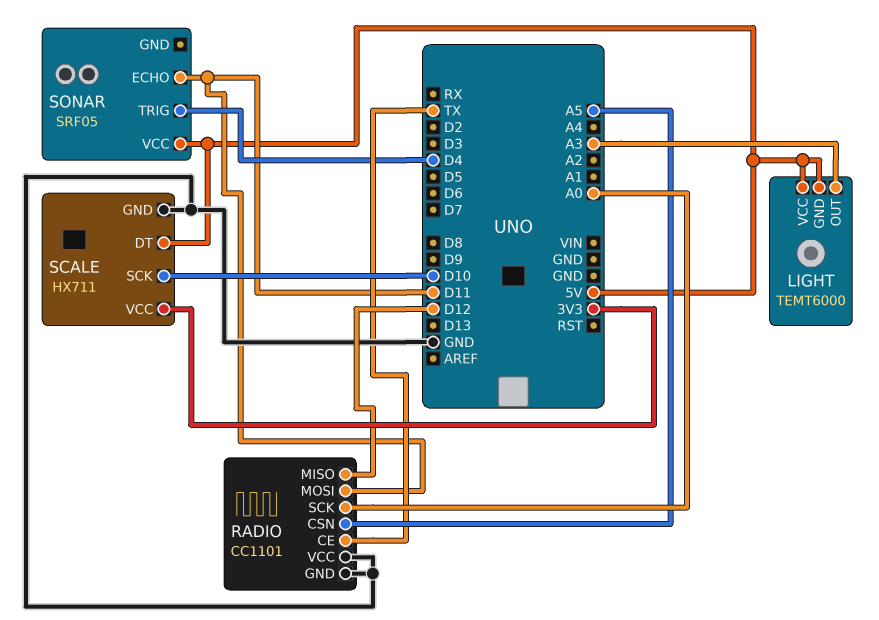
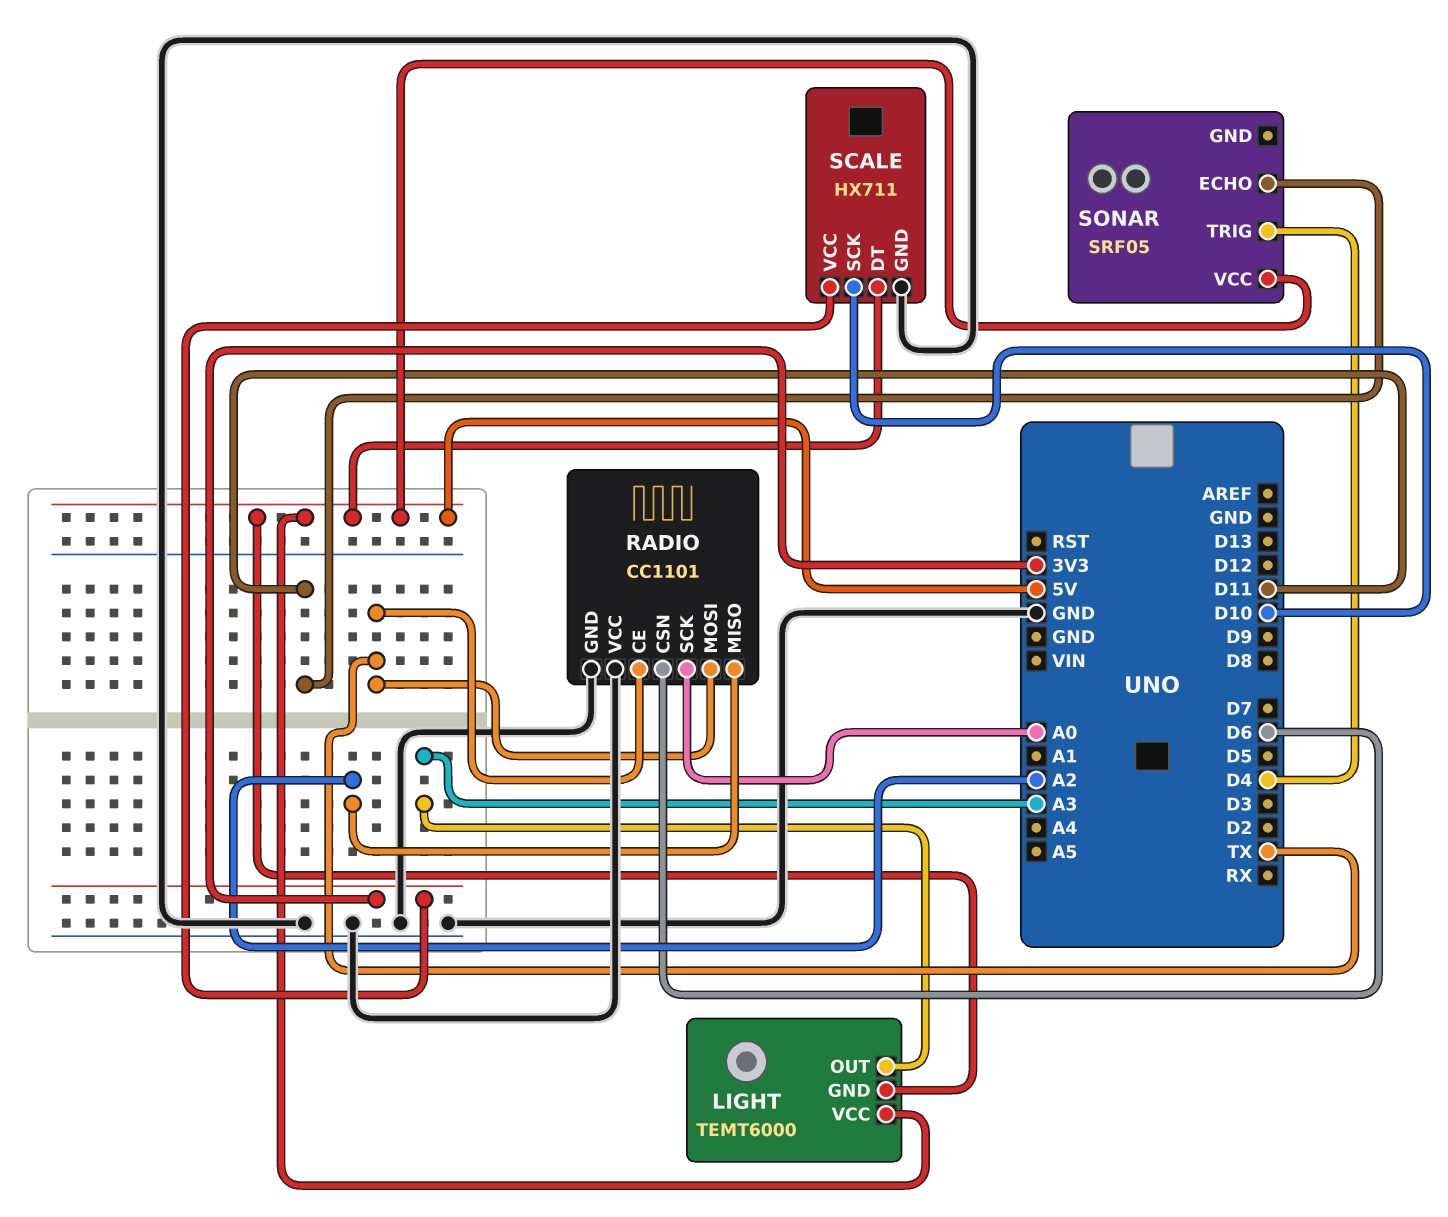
RADIO pin CSN: A5 -> D6
RADIO pin MISO: D12 -> A2
RADIO pin MOSI: D11 -> TX

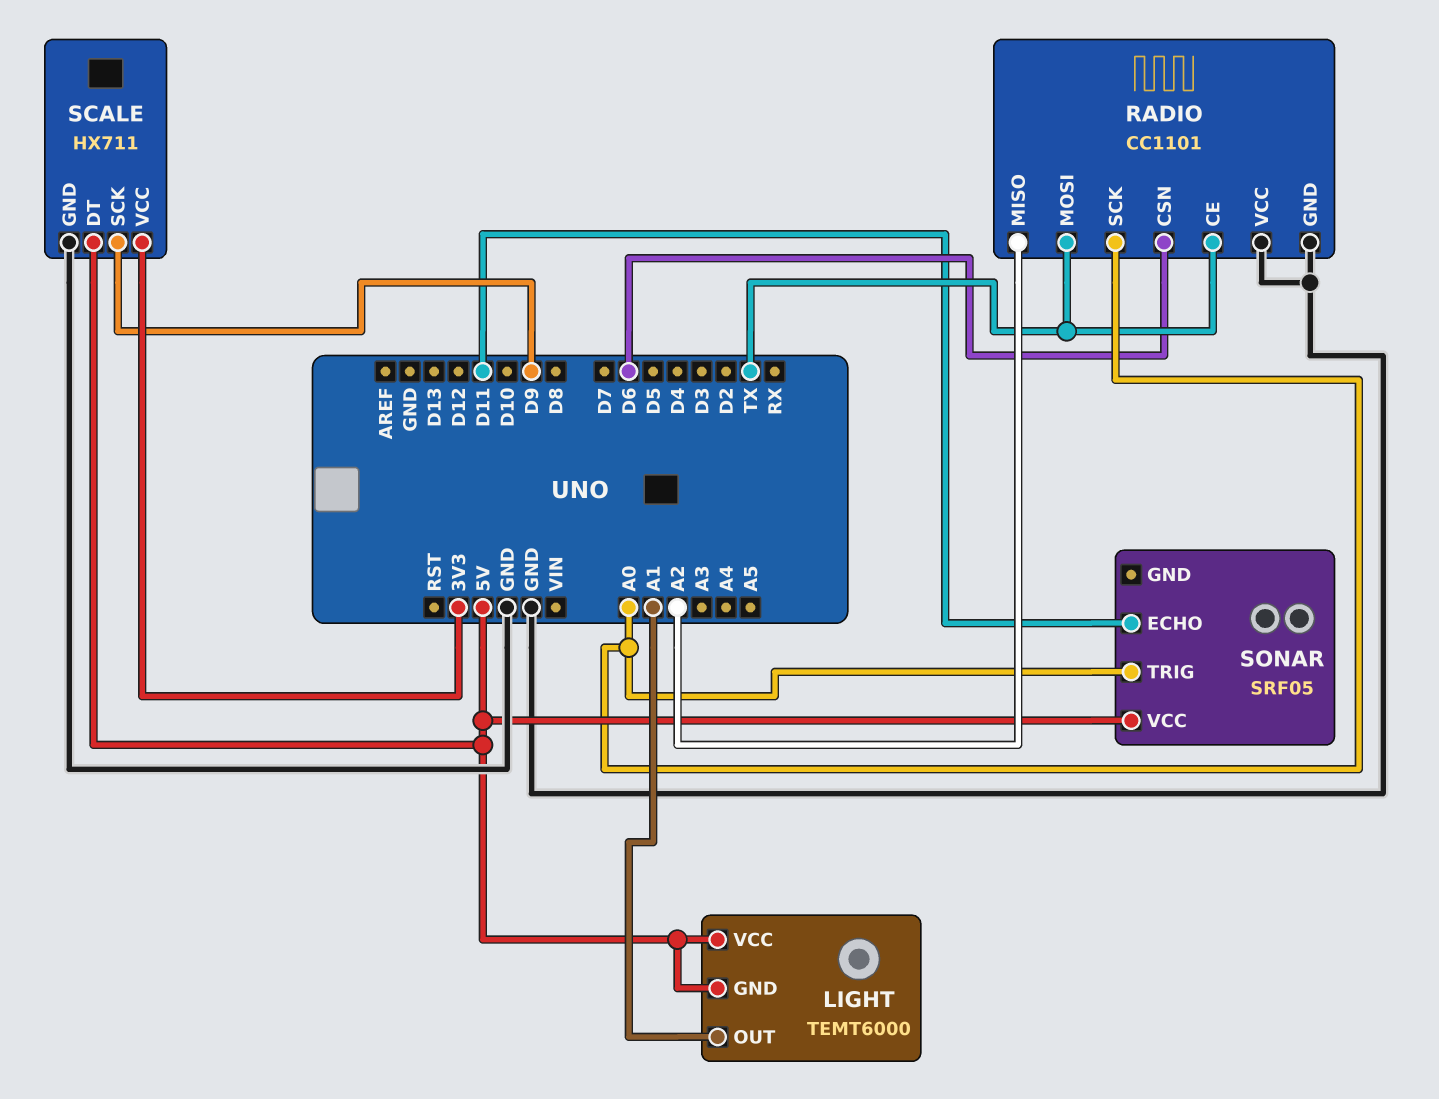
LIGHT pin OUT: A3 -> A1
SCALE pin SCK: D10 -> D9
SONAR pin TRIG: D4 -> A0

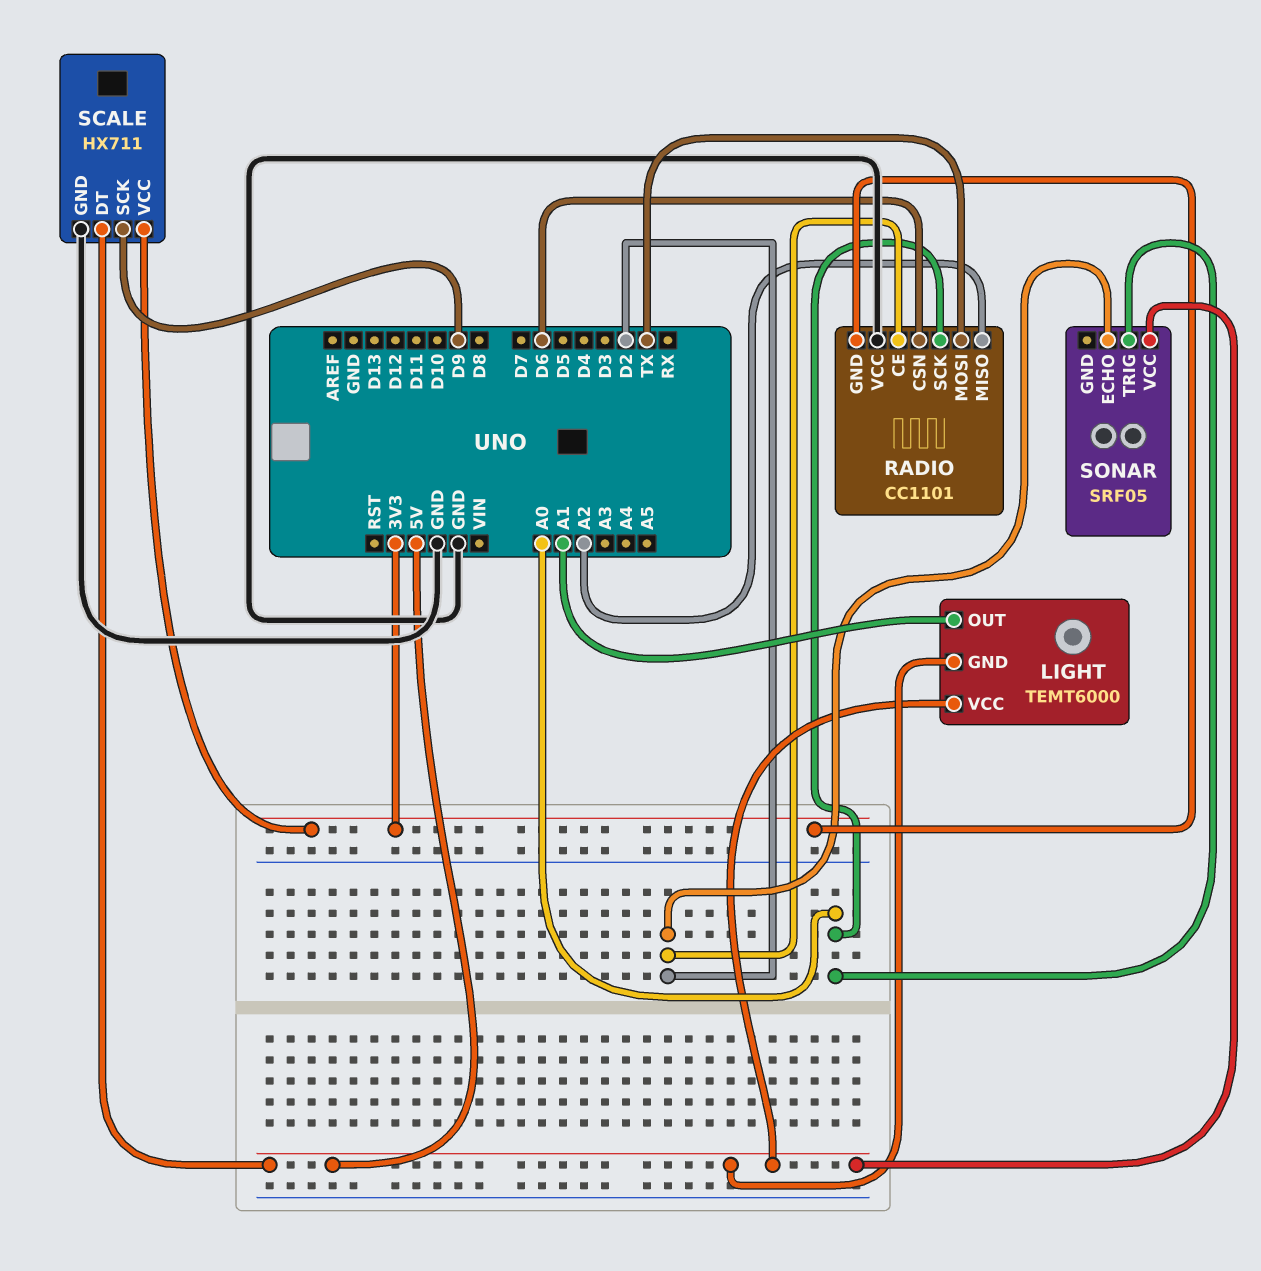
RADIO pin CE: TX -> D2
RADIO pin GND: GND -> 3V3
SONAR pin ECHO: D11 -> D2

